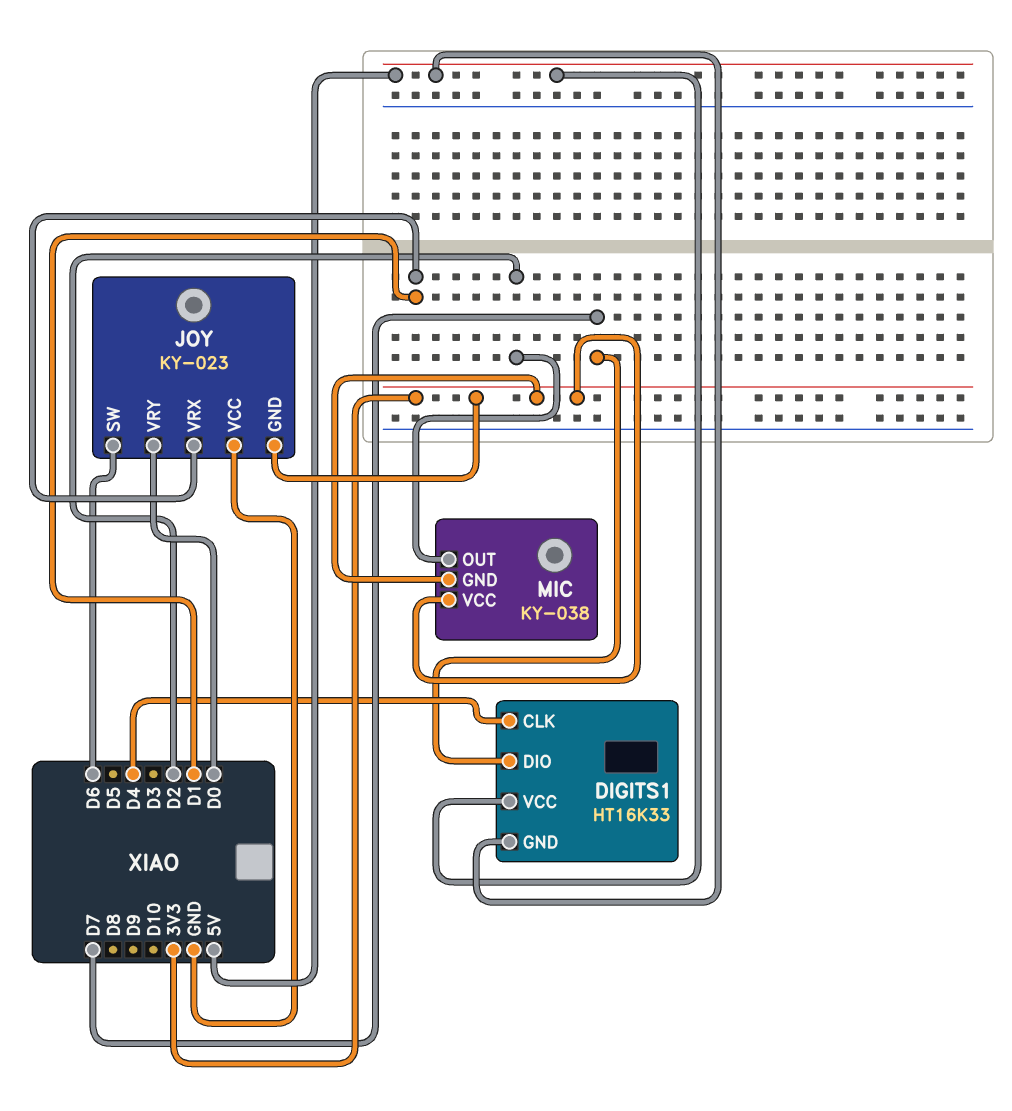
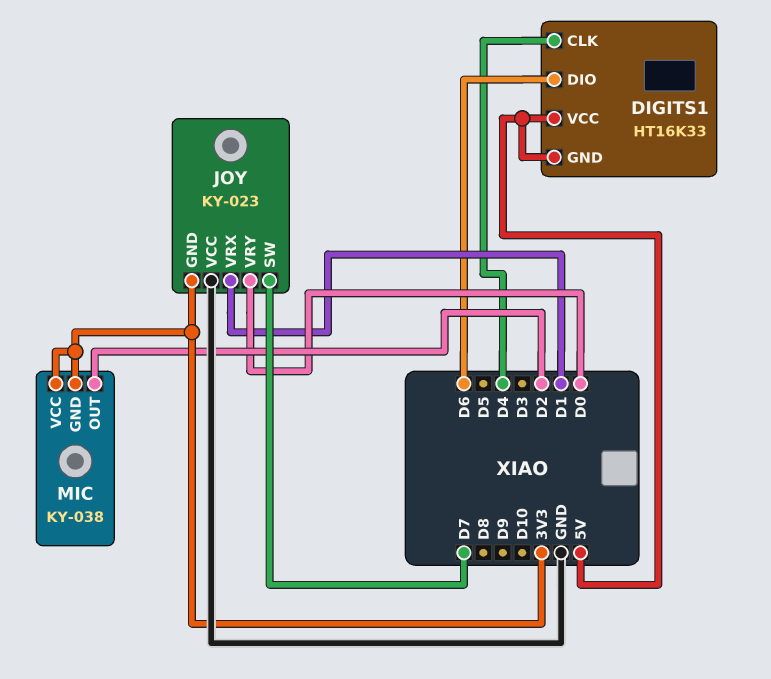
DIGITS1 pin DIO: D7 -> D6
JOY pin SW: D6 -> D7

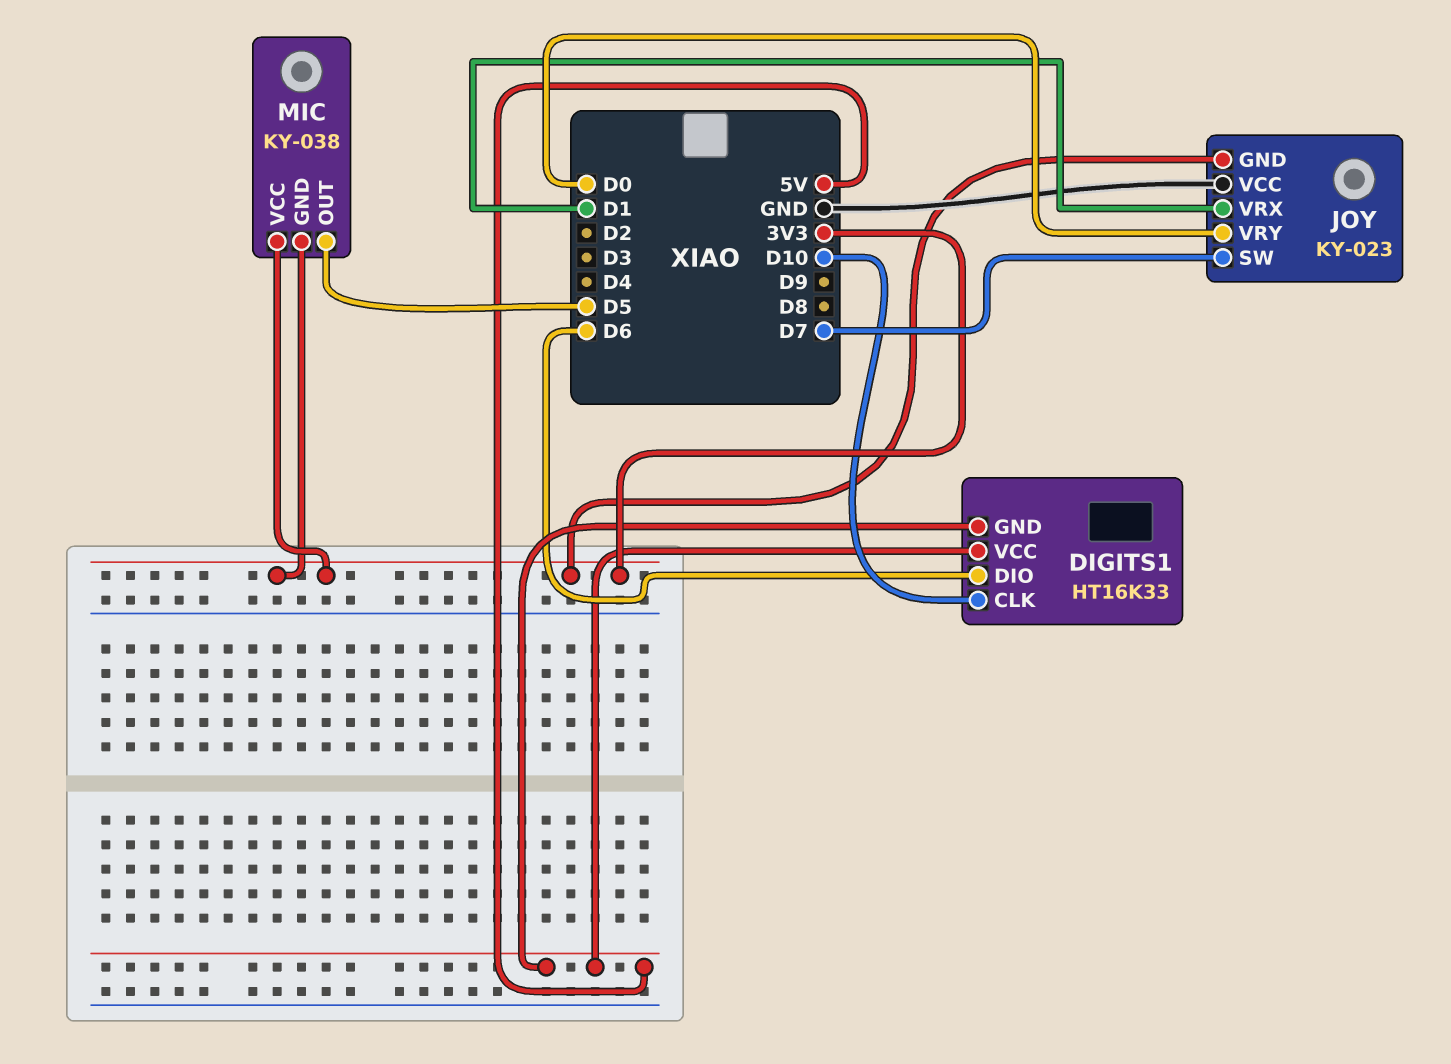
DIGITS1 pin CLK: D4 -> D10
MIC pin OUT: D2 -> D5

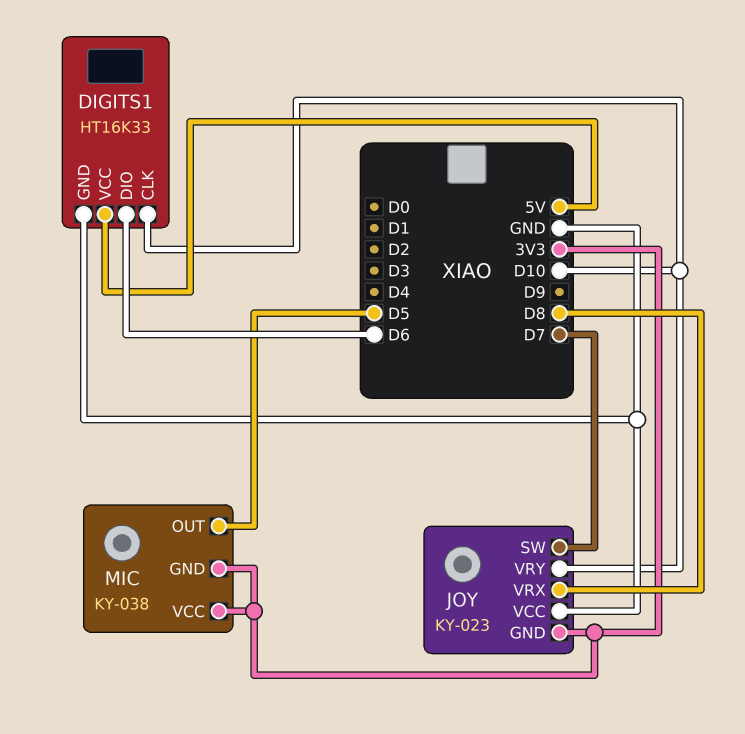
DIGITS1 pin GND: 5V -> GND
JOY pin VRX: D1 -> D8
JOY pin VRY: D0 -> D10

